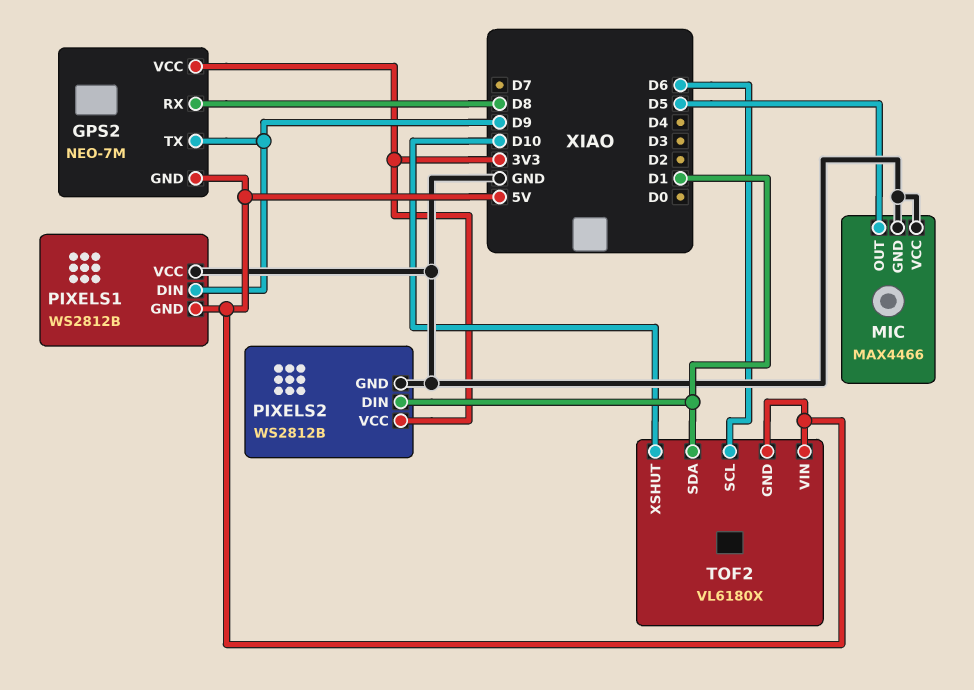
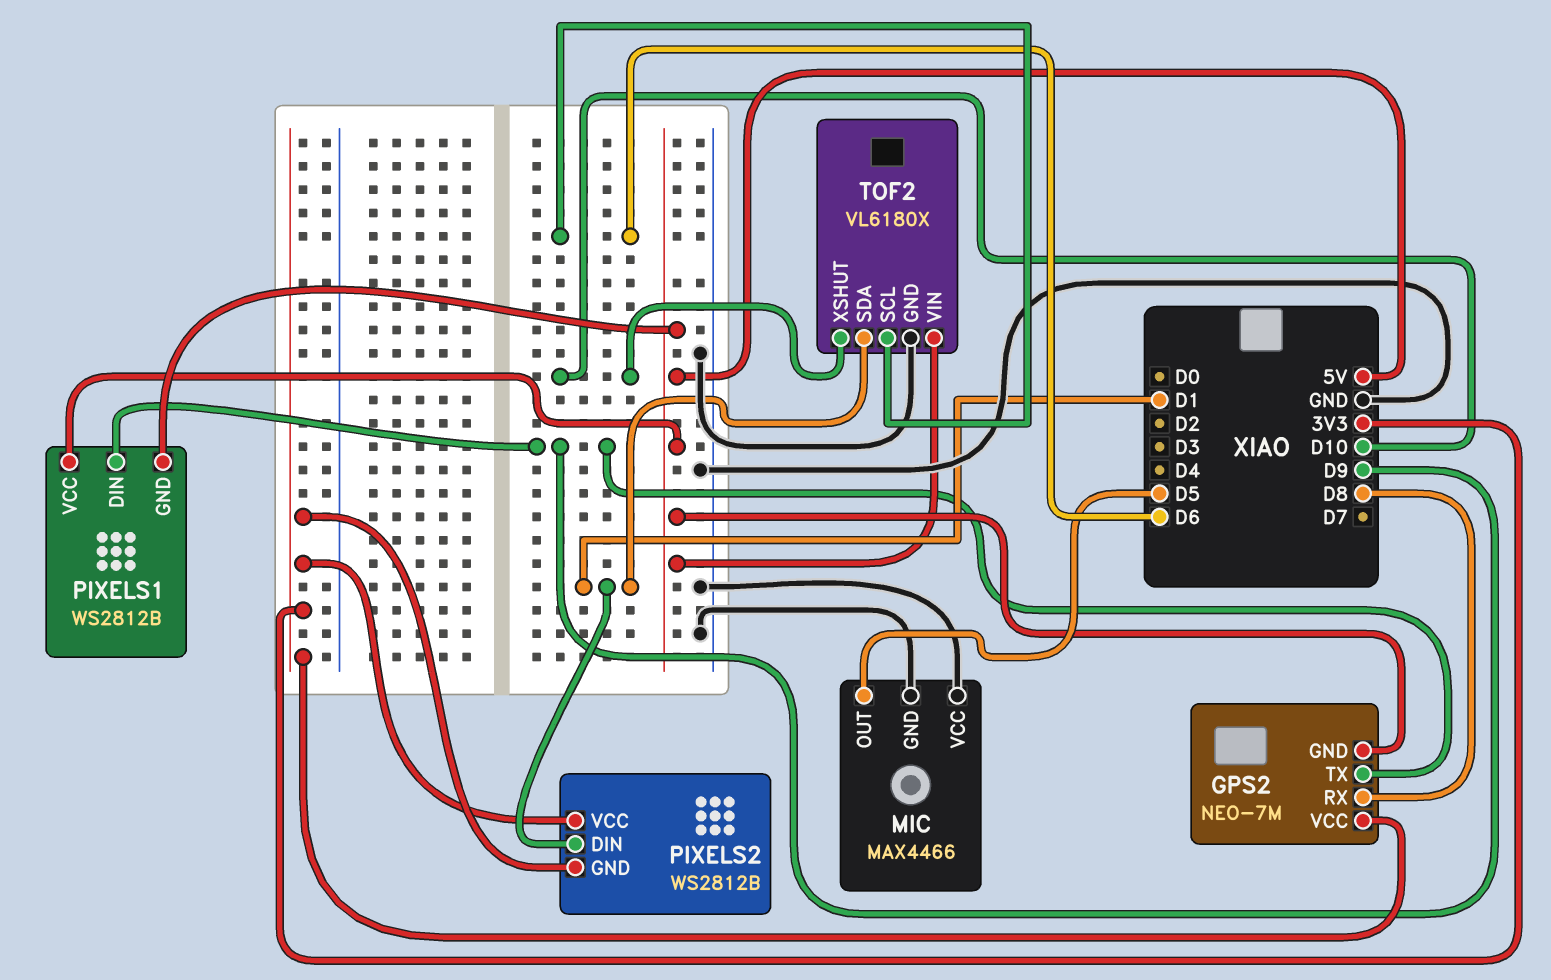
PIXELS1 pin VCC: GND -> 5V
PIXELS2 pin GND: GND -> 3V3
TOF2 pin GND: 5V -> GND

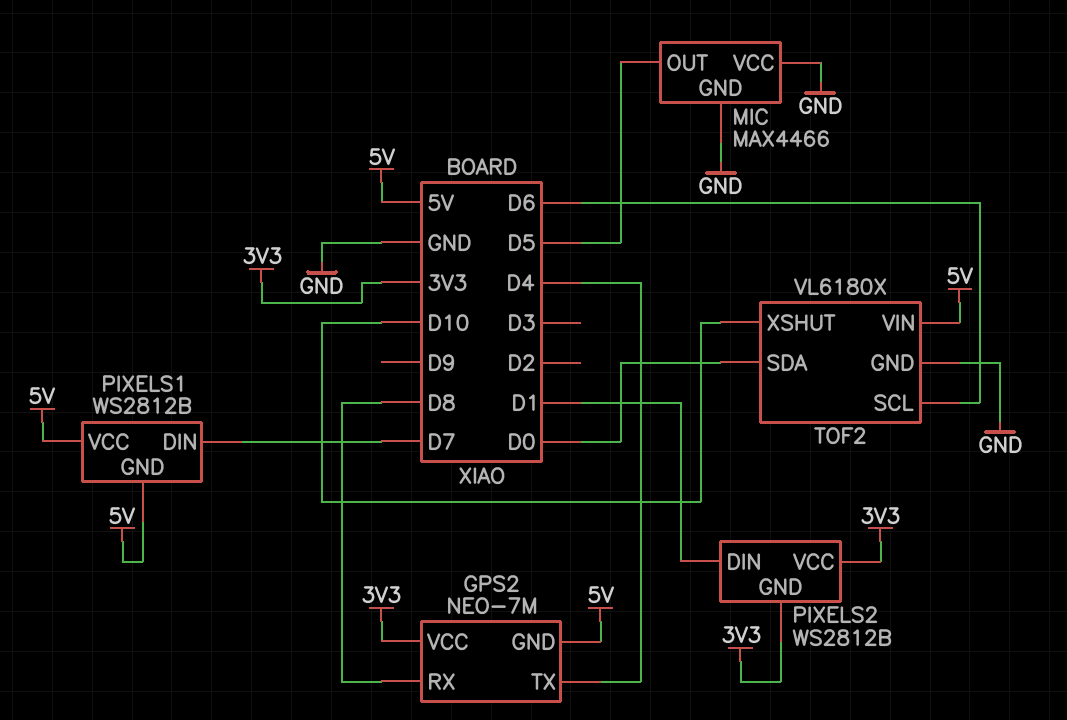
GPS2 pin TX: D9 -> D4
PIXELS1 pin DIN: D9 -> D7
TOF2 pin SDA: D1 -> D0

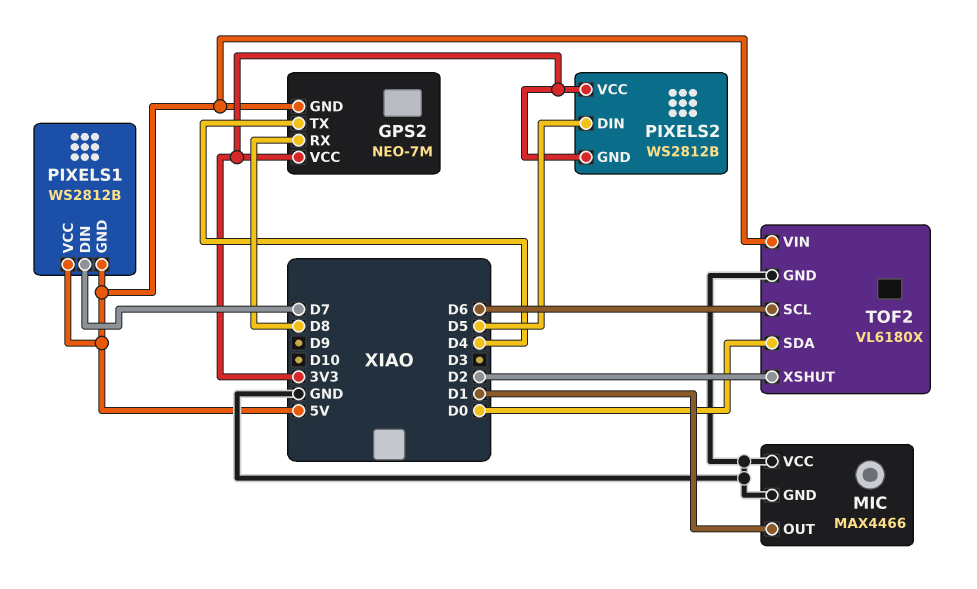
MIC pin OUT: D5 -> D1
PIXELS2 pin DIN: D1 -> D5
TOF2 pin XSHUT: D10 -> D2

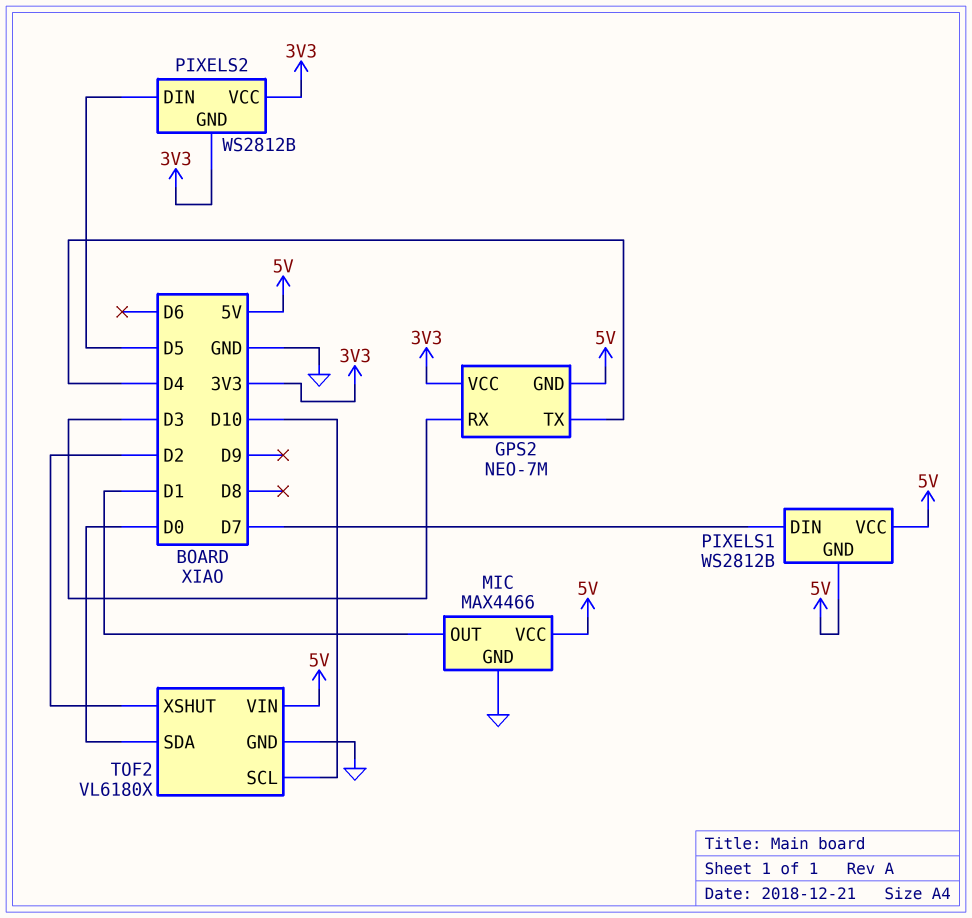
GPS2 pin RX: D8 -> D3
MIC pin VCC: GND -> 5V
TOF2 pin SCL: D6 -> D10

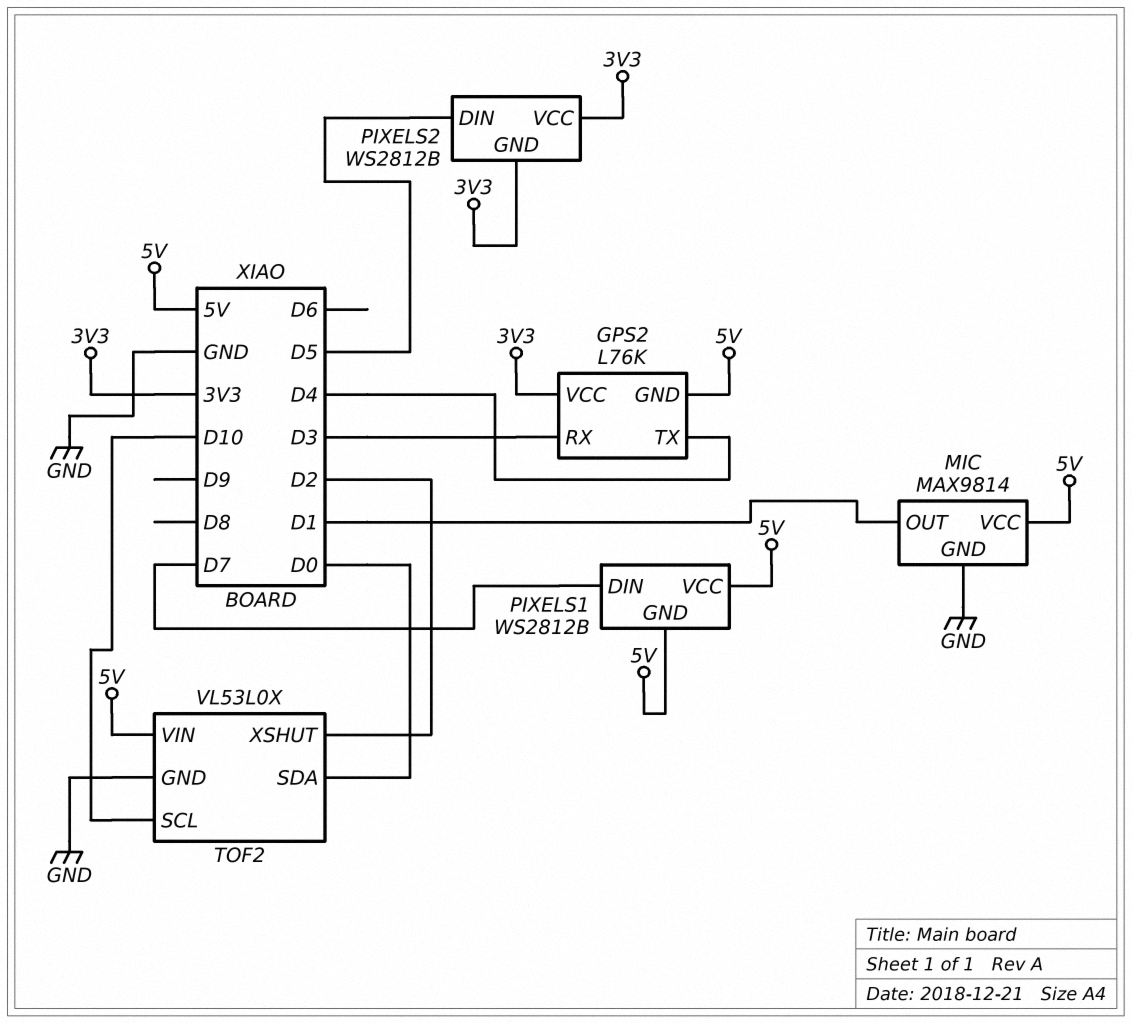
GPS2: NEO-7M -> L76K
MIC: MAX4466 -> MAX9814
TOF2: VL6180X -> VL53L0X

